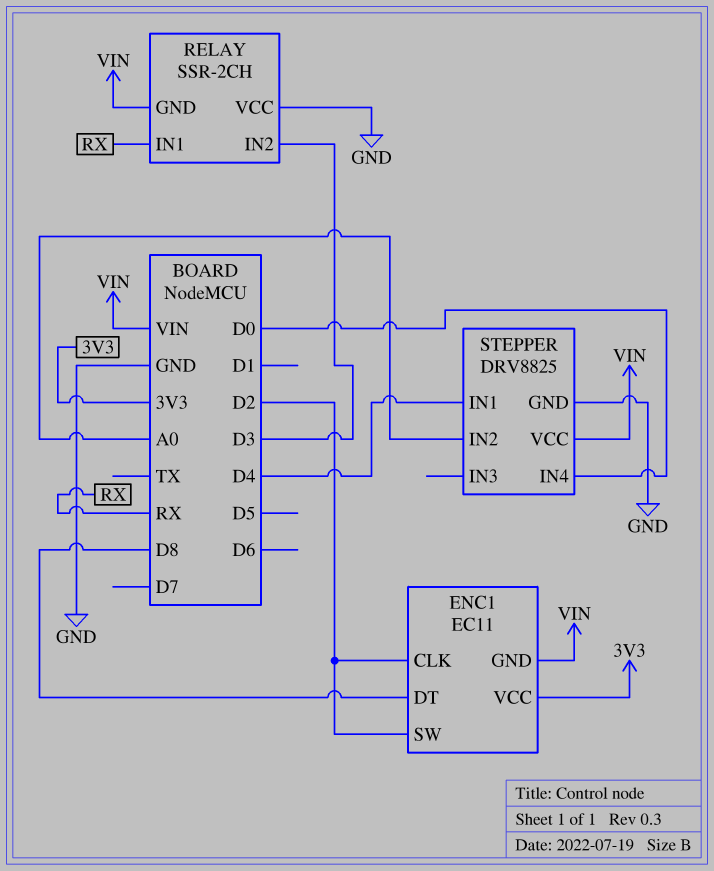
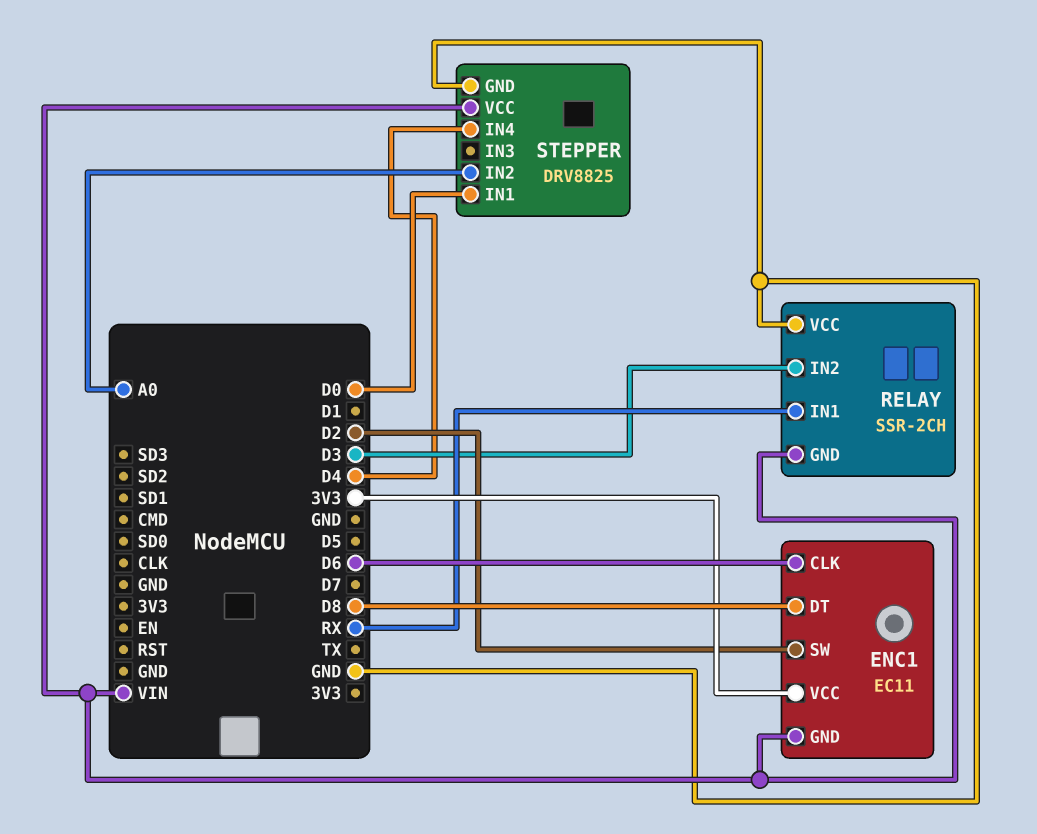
ENC1 pin CLK: D2 -> D6
STEPPER pin IN1: D4 -> D0
STEPPER pin IN4: D0 -> D4

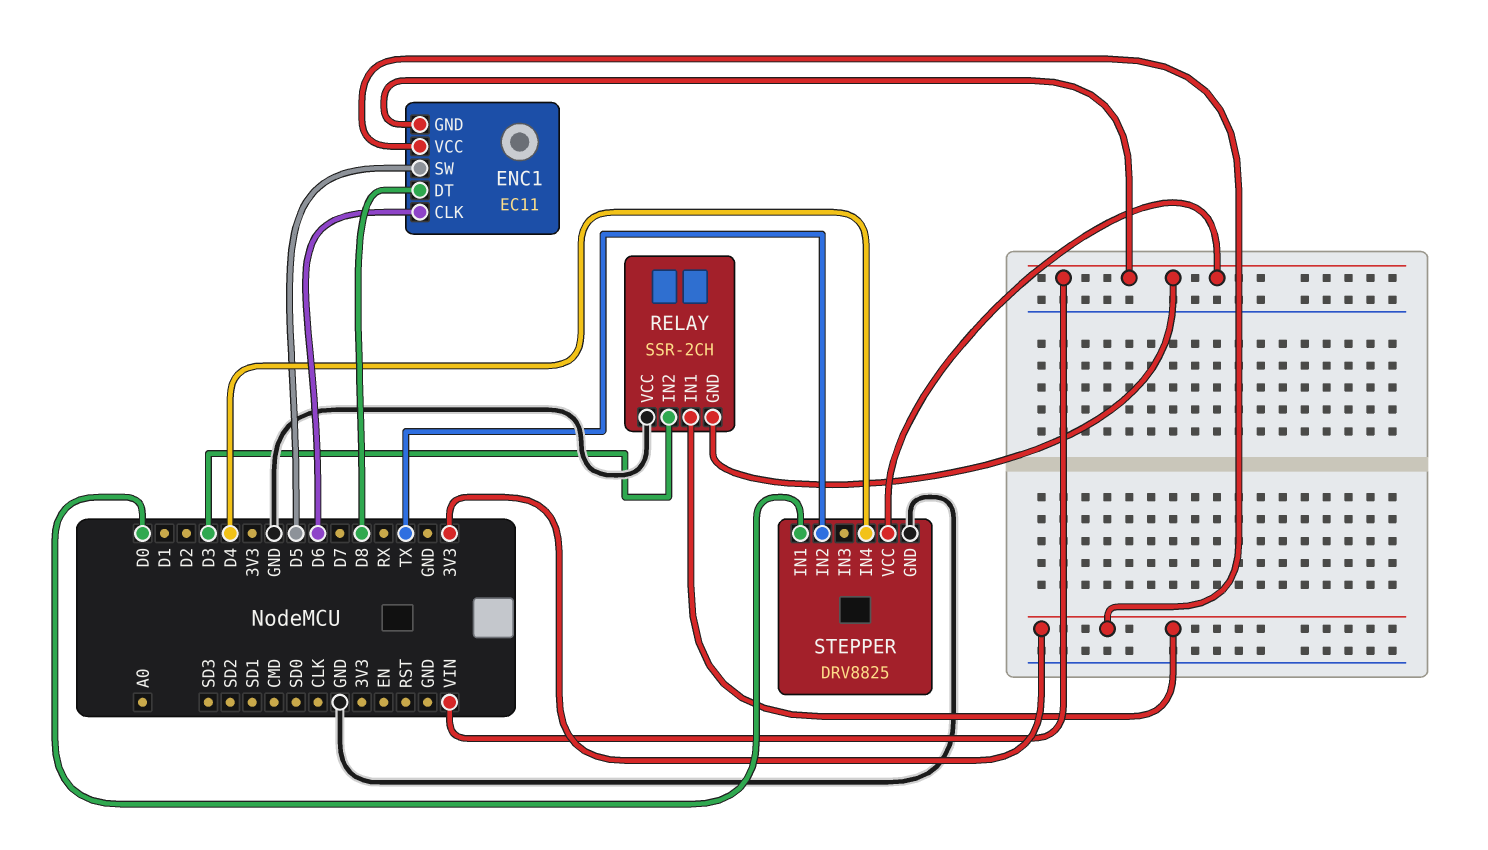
ENC1 pin SW: D2 -> D5
RELAY pin IN1: RX -> 3V3
STEPPER pin IN2: A0 -> TX

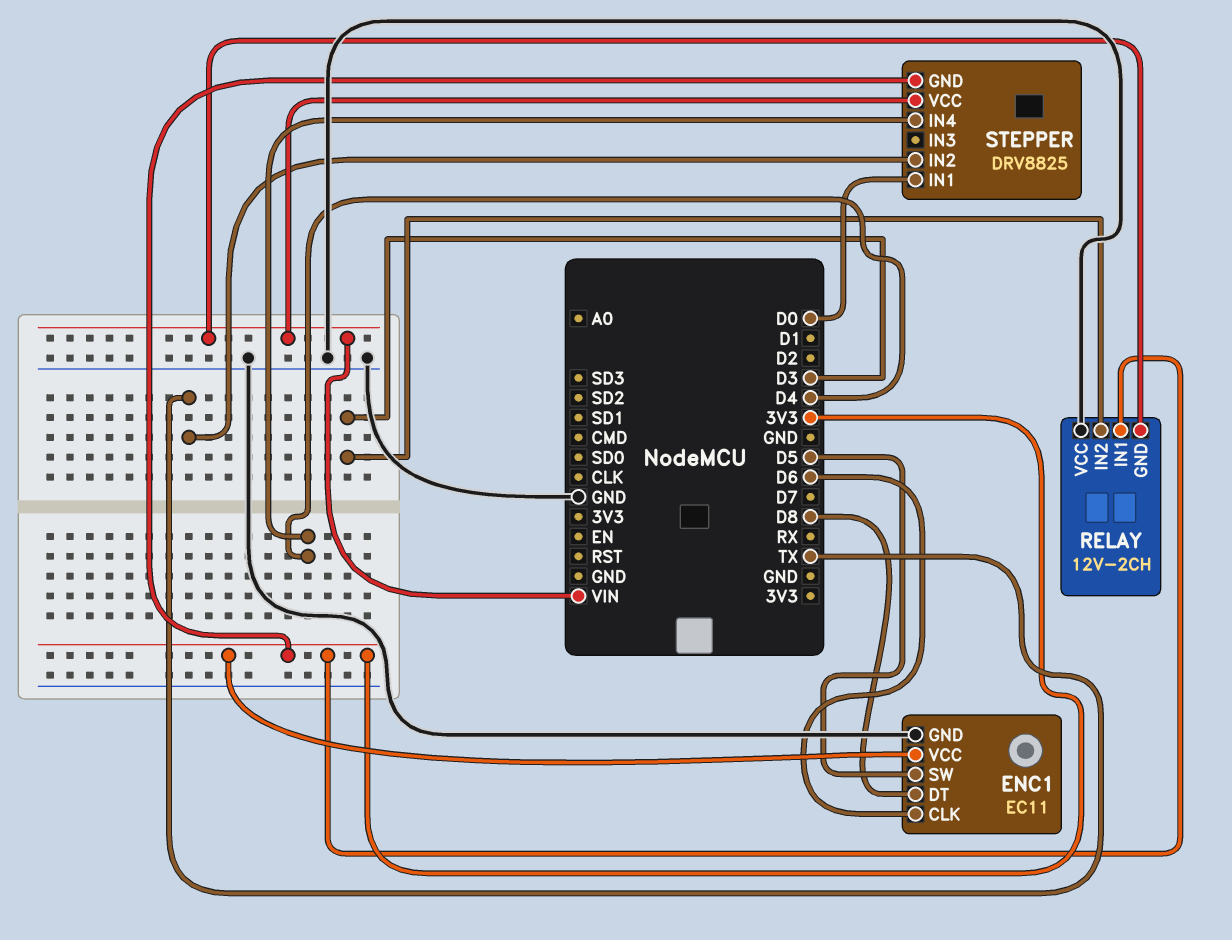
ENC1 pin GND: VIN -> GND
RELAY: SSR-2CH -> 12V-2CH
STEPPER pin GND: GND -> 3V3

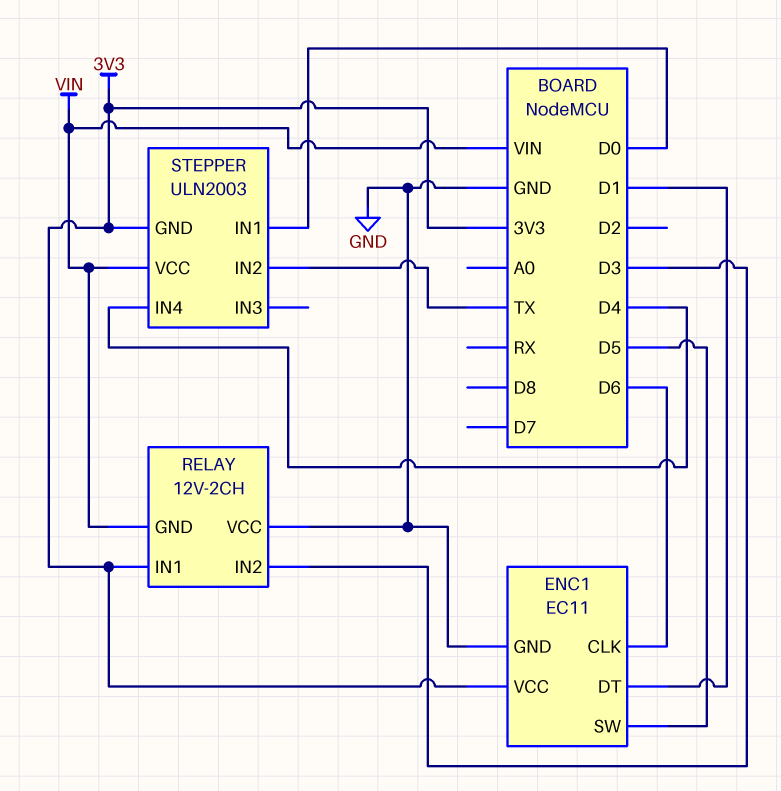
ENC1 pin DT: D8 -> D1
STEPPER: DRV8825 -> ULN2003

